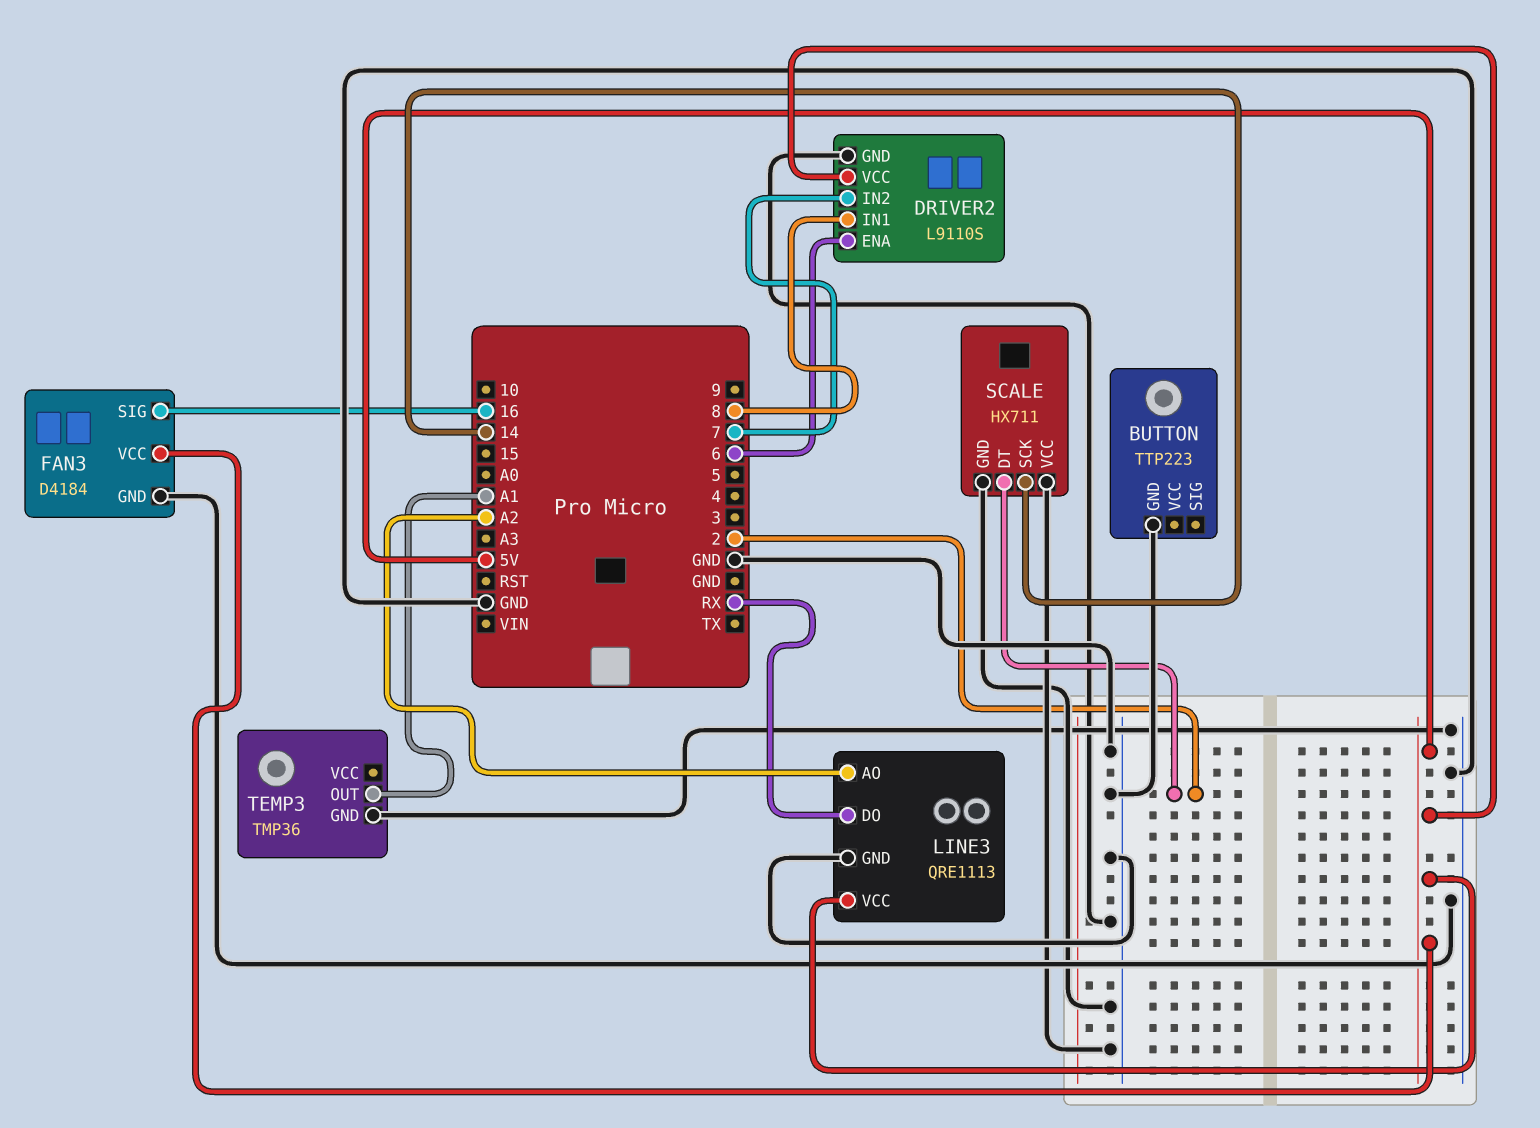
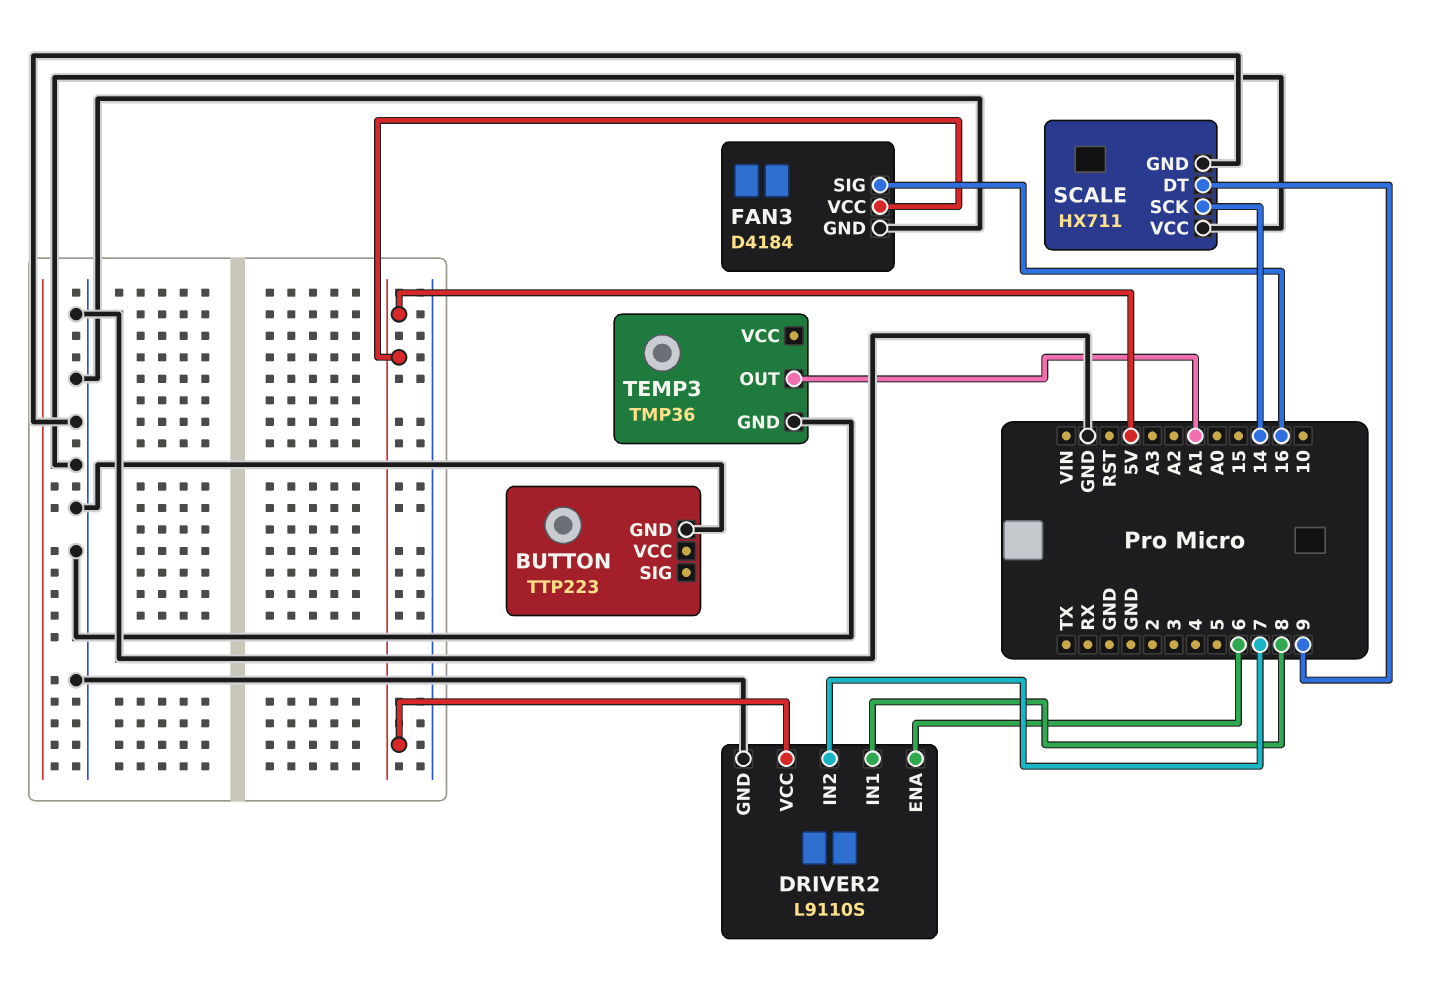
LINE3: QRE1113 -> none
LINE3 pin AO: A2 -> none
LINE3 pin DO: RX -> none
LINE3 pin GND: GND -> none
LINE3 pin VCC: 5V -> none
SCALE pin DT: 2 -> 9

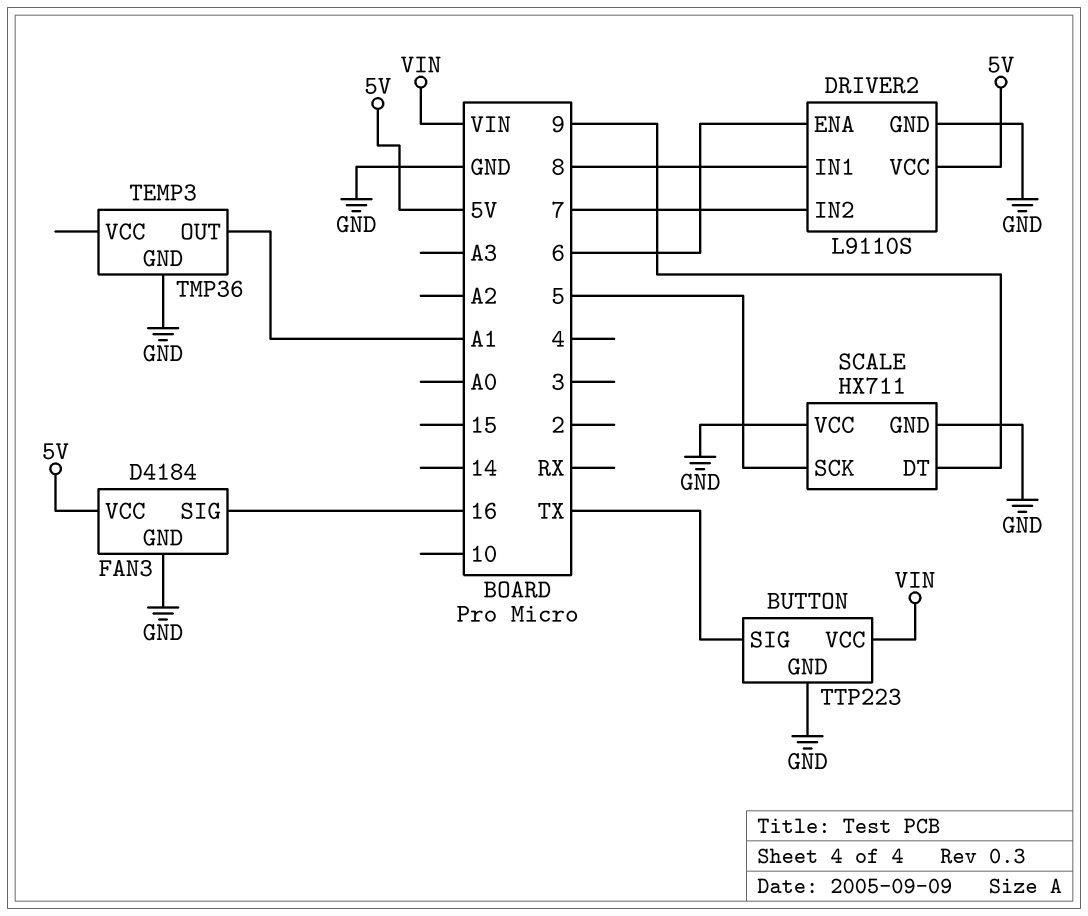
BUTTON pin SIG: none -> TX
BUTTON pin VCC: none -> VIN
SCALE pin SCK: 14 -> 5

